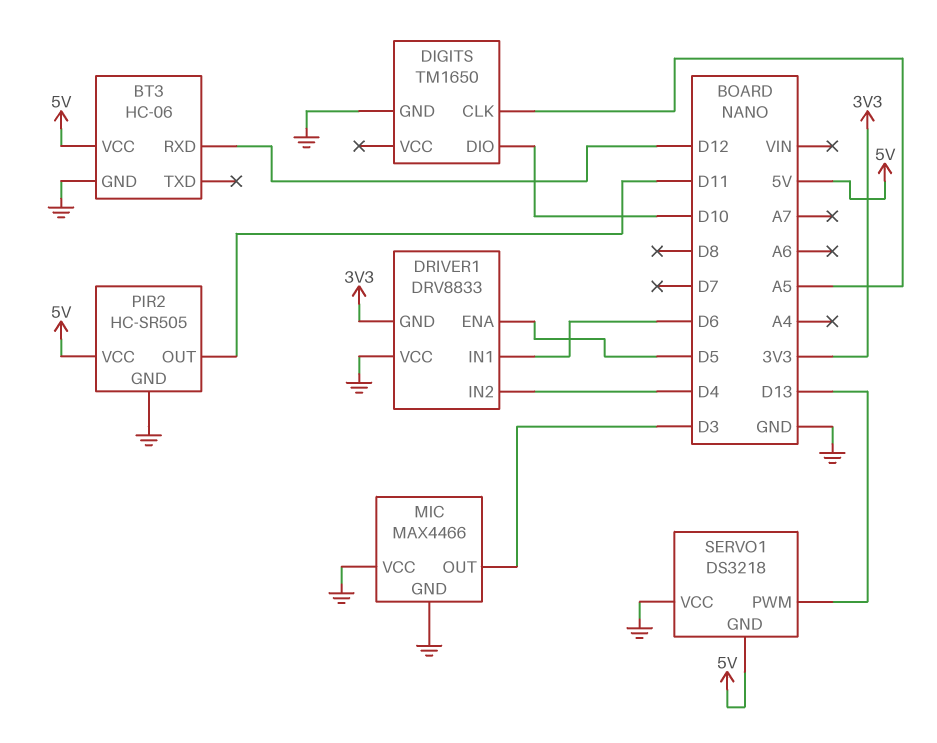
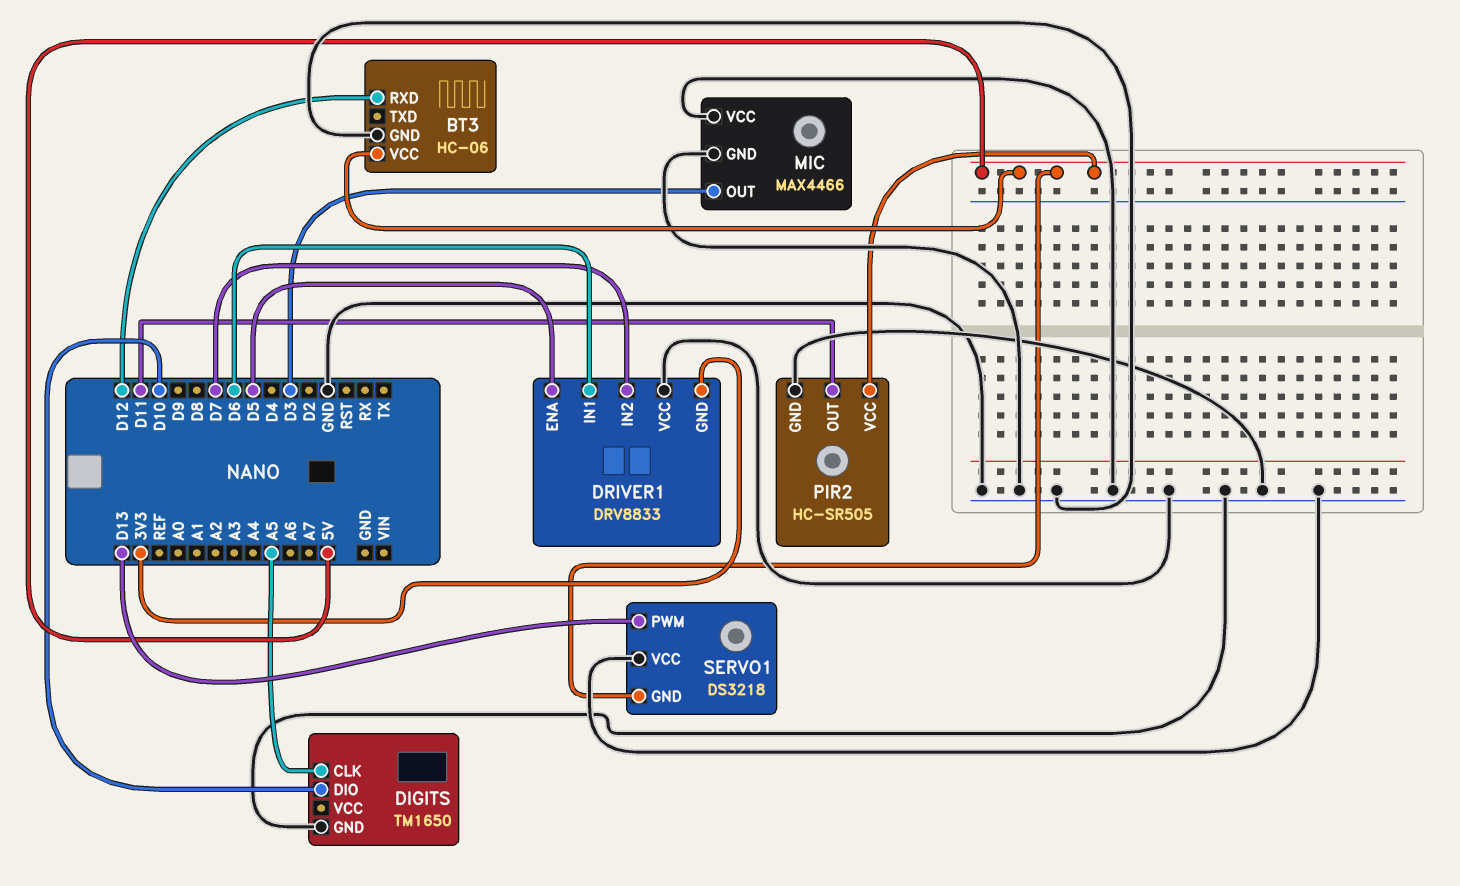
DRIVER1 pin IN2: D4 -> D7

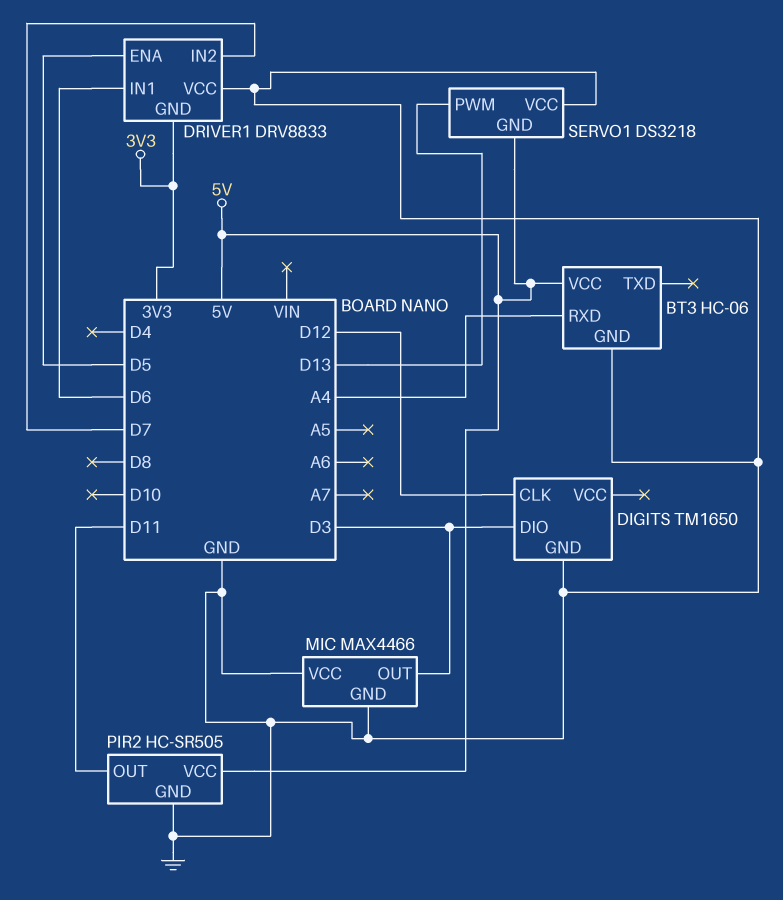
BT3 pin RXD: D12 -> A4
DIGITS pin CLK: A5 -> D12
DIGITS pin DIO: D10 -> D3

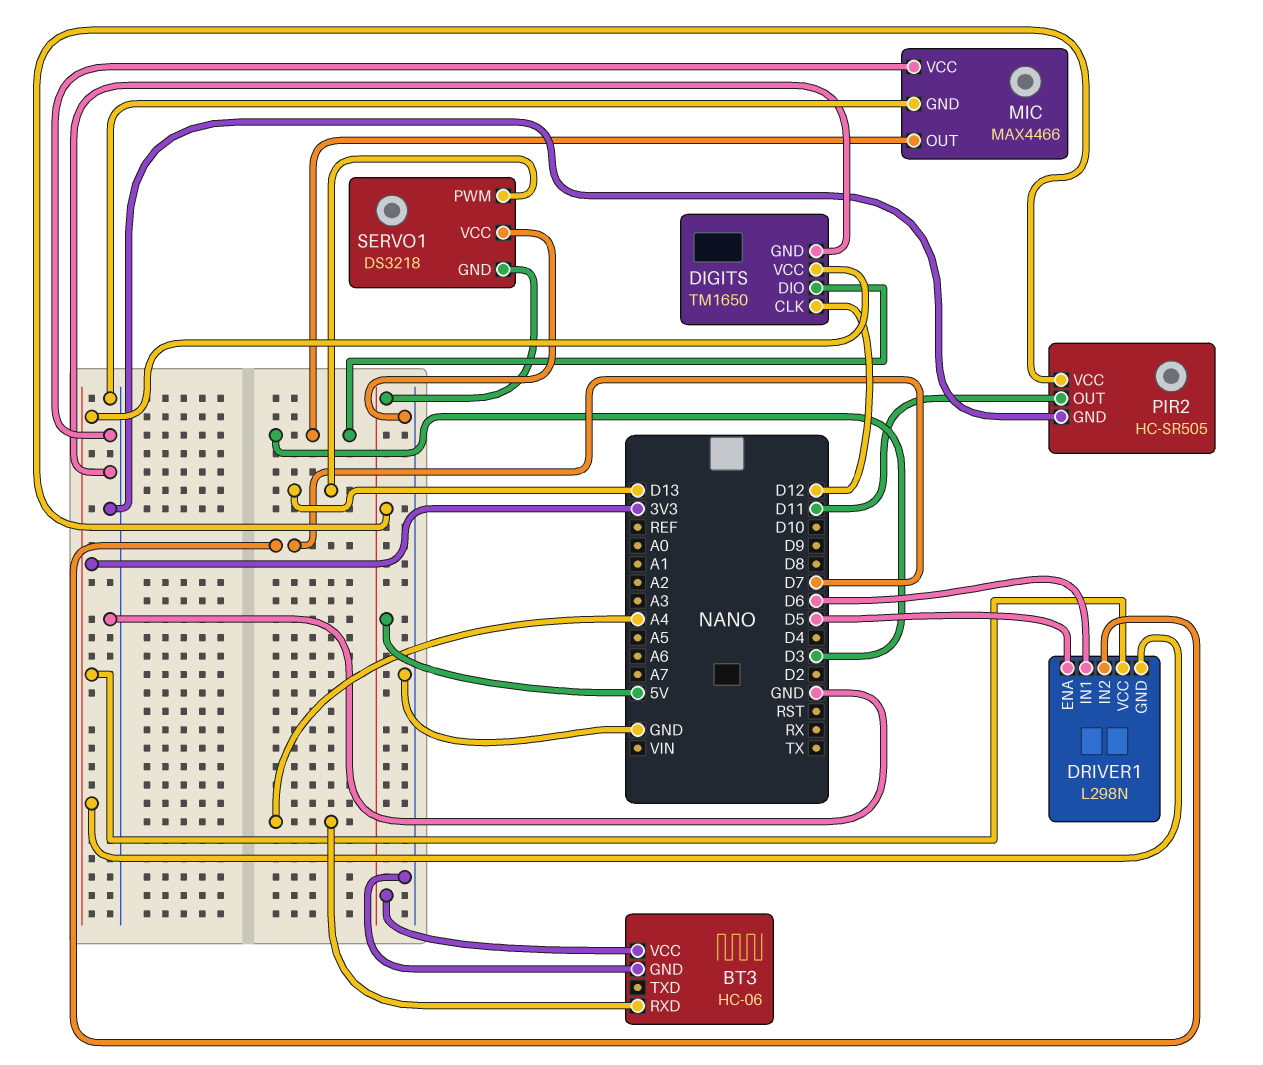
DIGITS pin VCC: none -> 3V3
DRIVER1: DRV8833 -> L298N
DRIVER1 pin VCC: GND -> 3V3

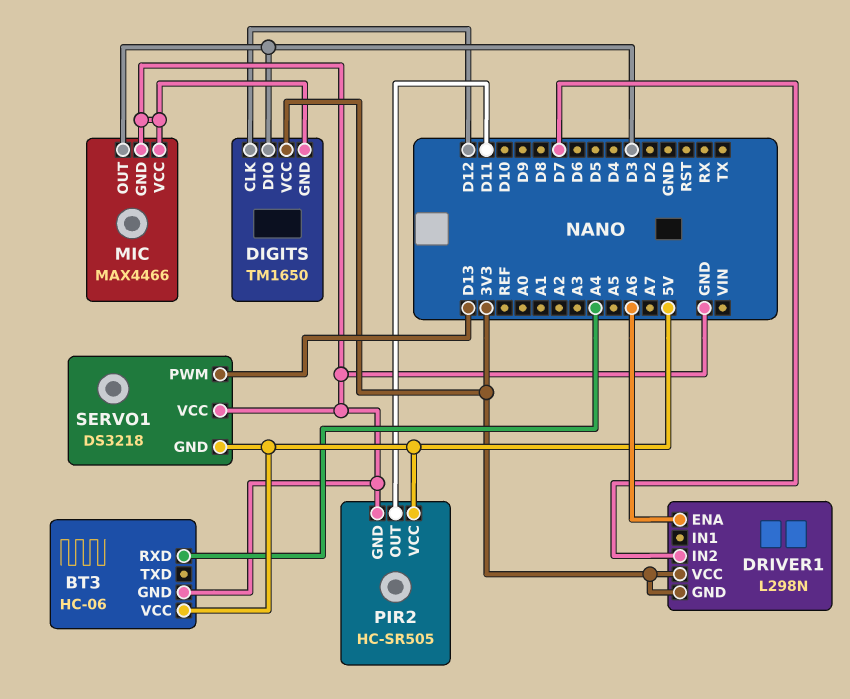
DRIVER1 pin ENA: D5 -> A6
DRIVER1 pin IN1: D6 -> none

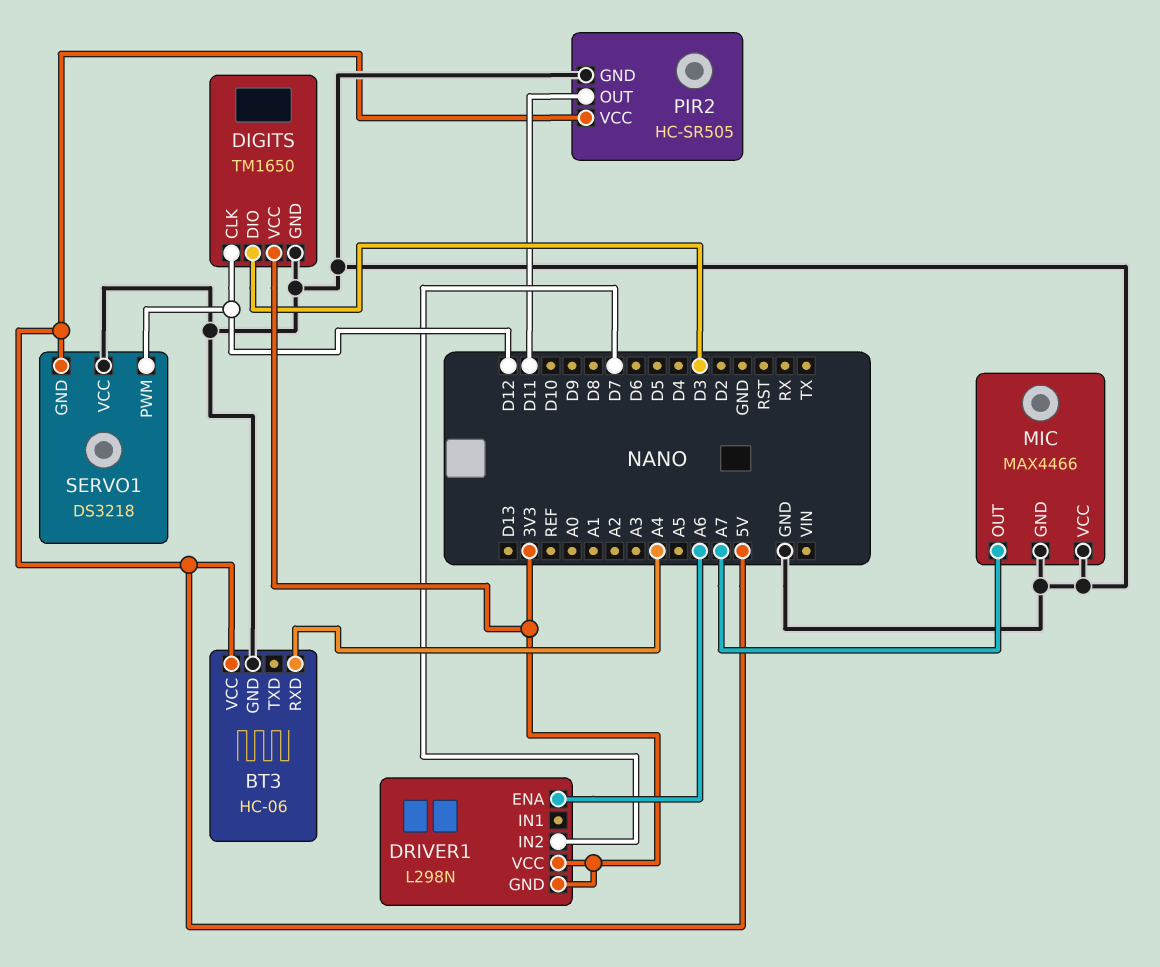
MIC pin OUT: D3 -> A7
SERVO1 pin PWM: D13 -> D12

